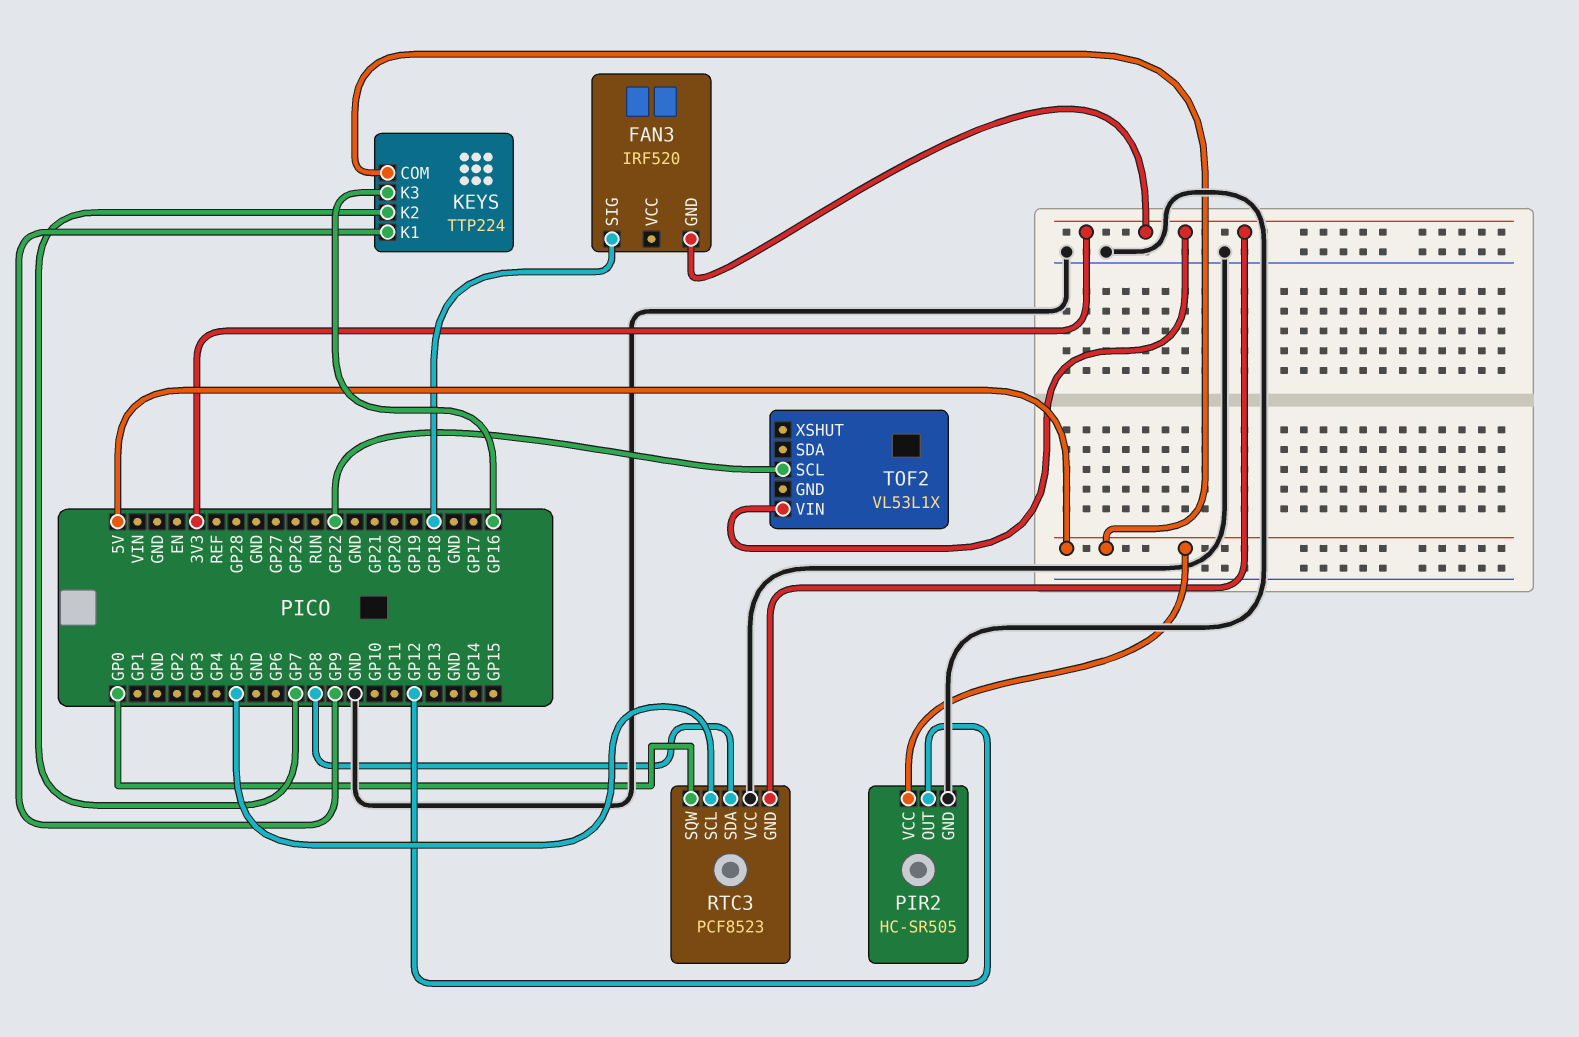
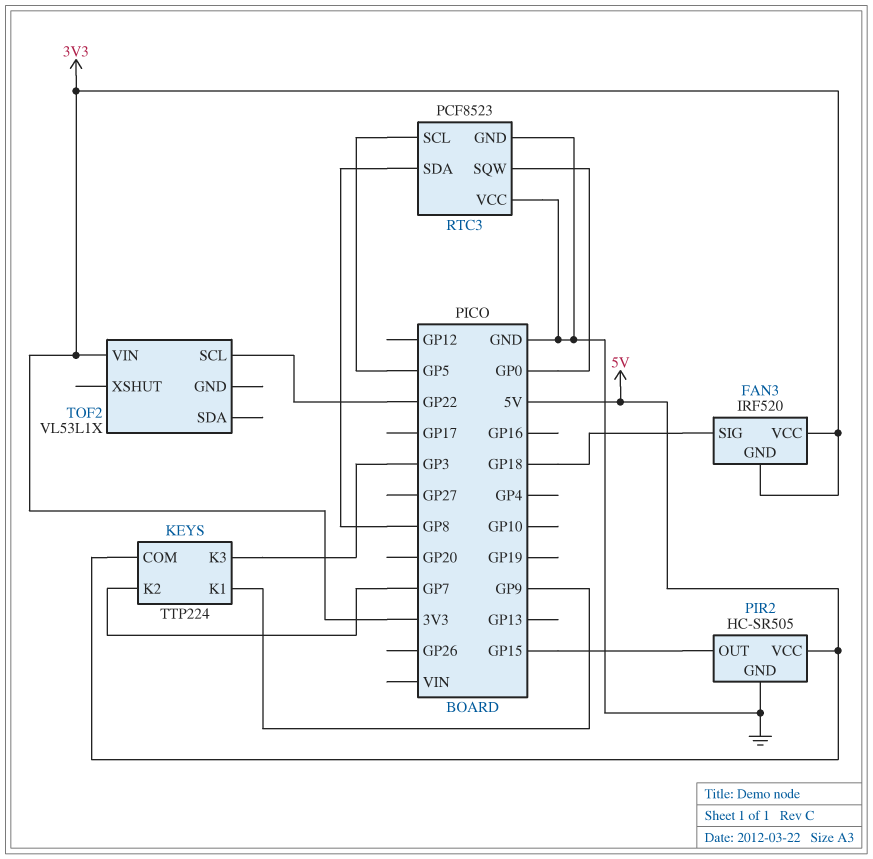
FAN3 pin VCC: none -> 3V3
KEYS pin K3: GP16 -> GP3
PIR2 pin OUT: GP12 -> GP15
RTC3 pin GND: 3V3 -> GND

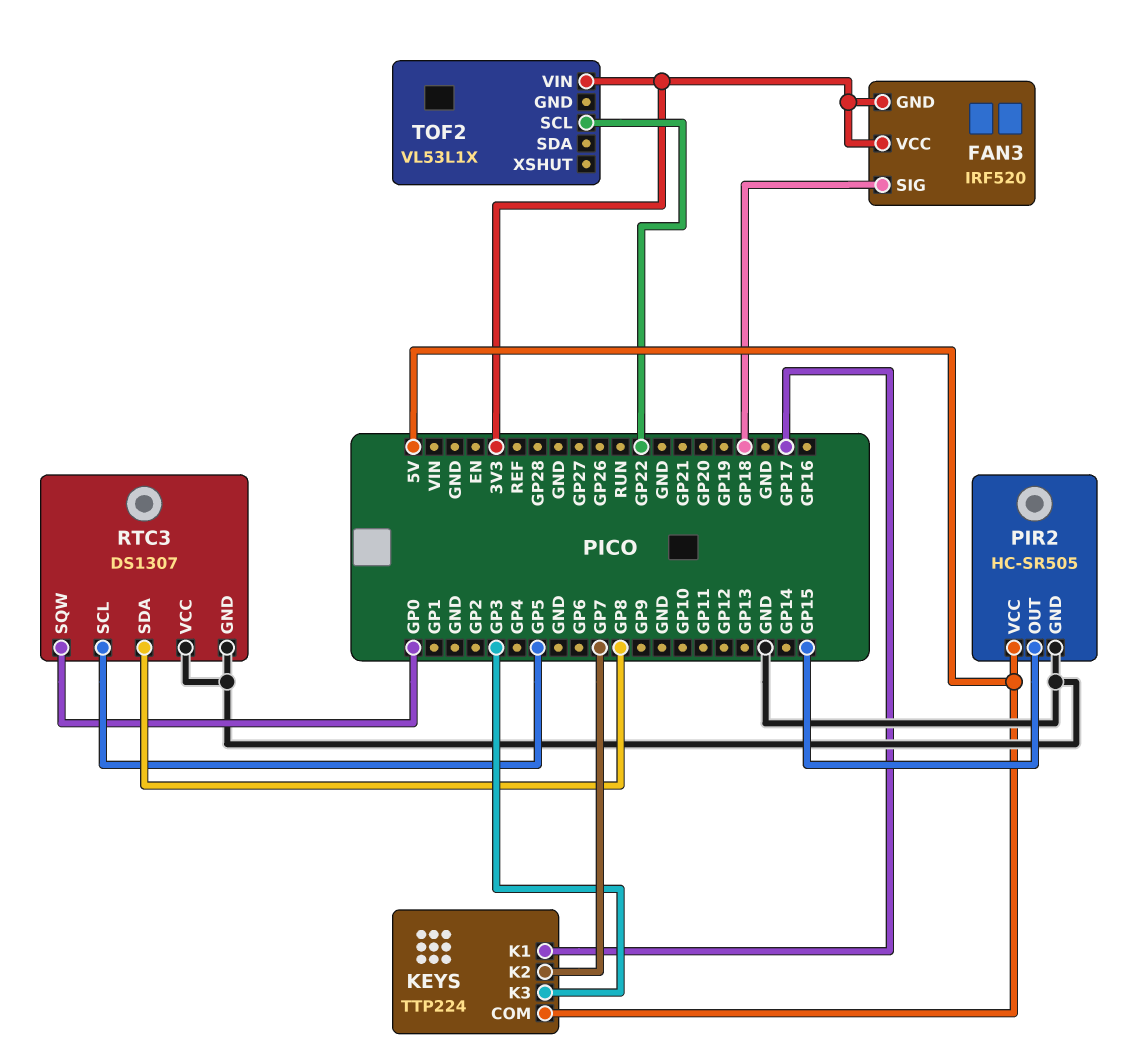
KEYS pin K1: GP9 -> GP17
RTC3: PCF8523 -> DS1307

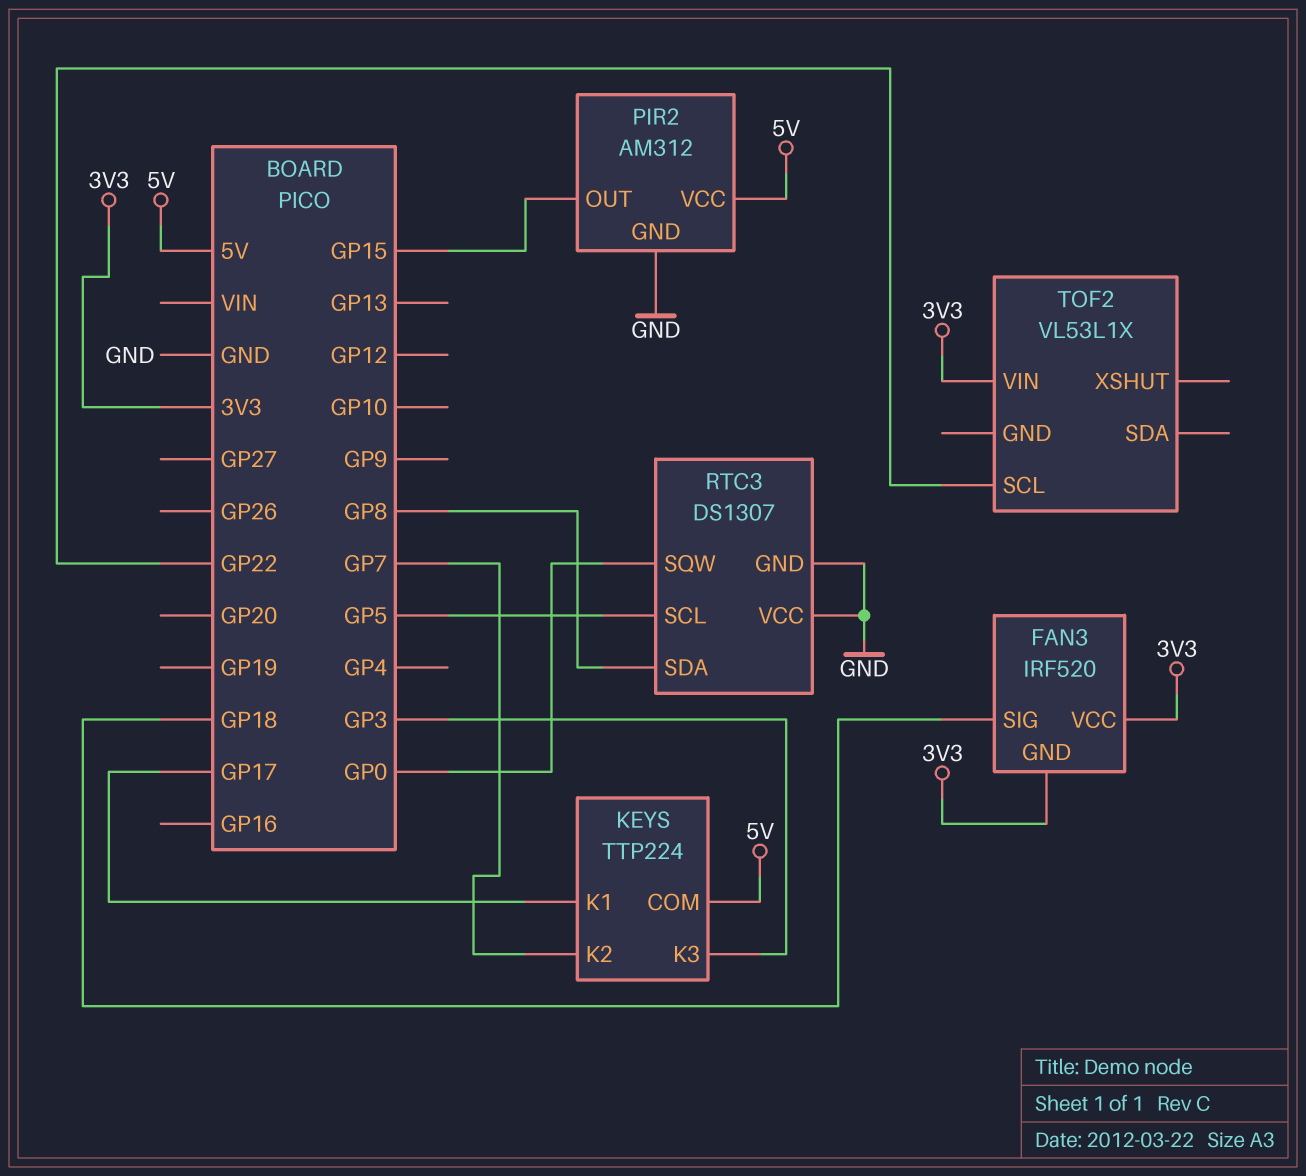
PIR2: HC-SR505 -> AM312

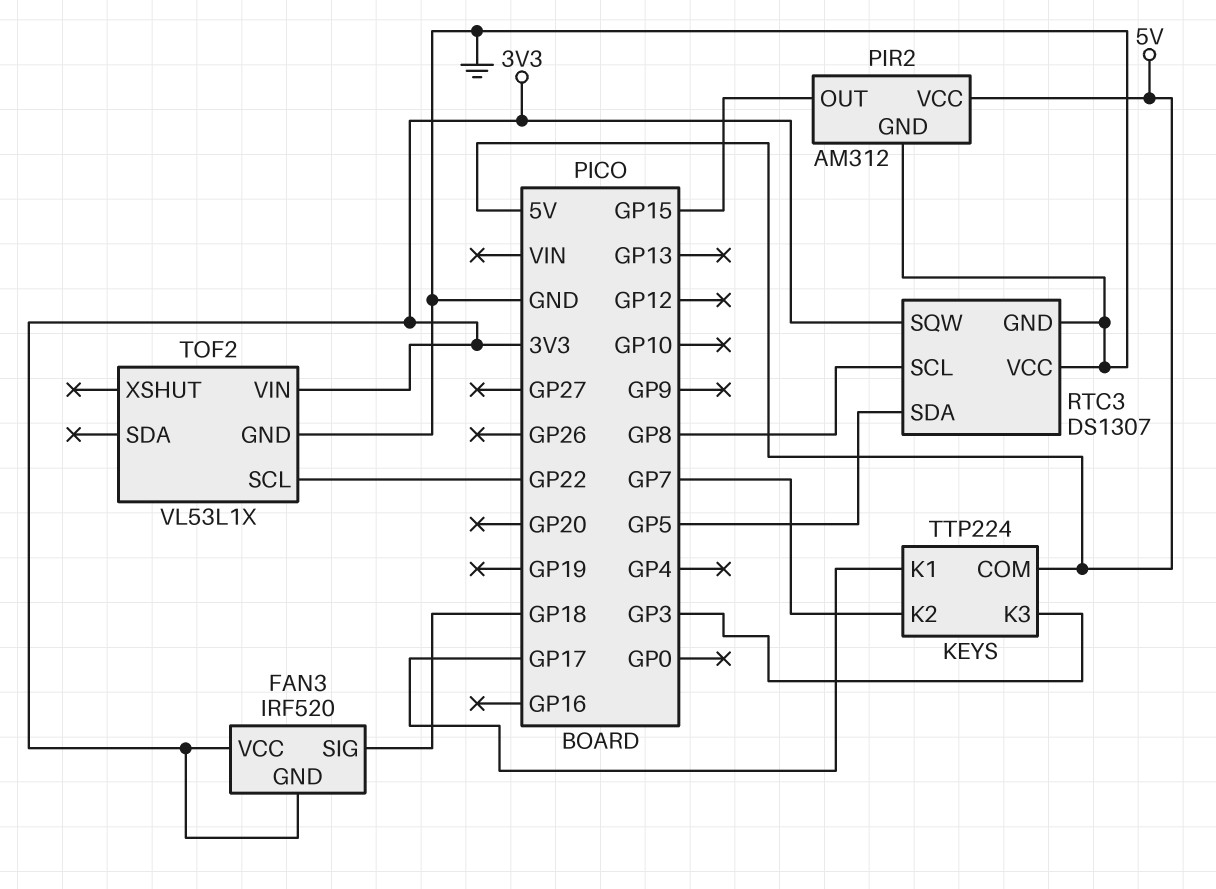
RTC3 pin SCL: GP5 -> GP8
RTC3 pin SDA: GP8 -> GP5
RTC3 pin SQW: GP0 -> 3V3
TOF2 pin GND: none -> GND

